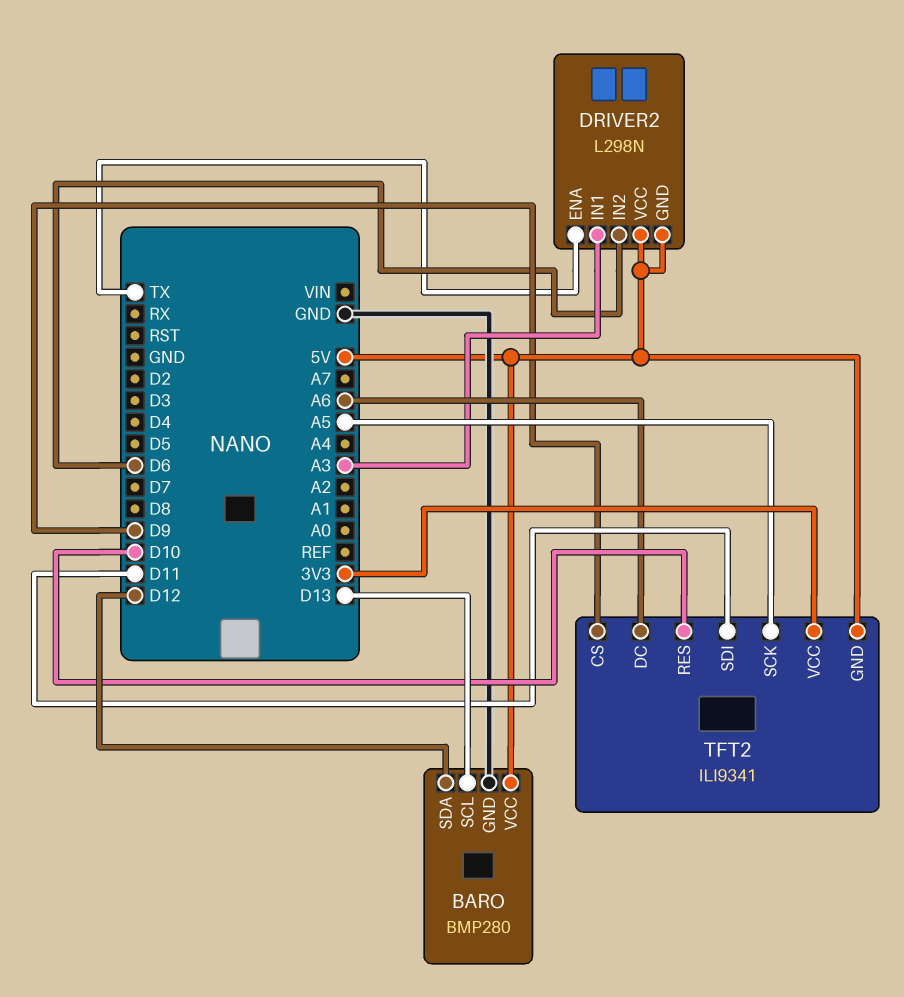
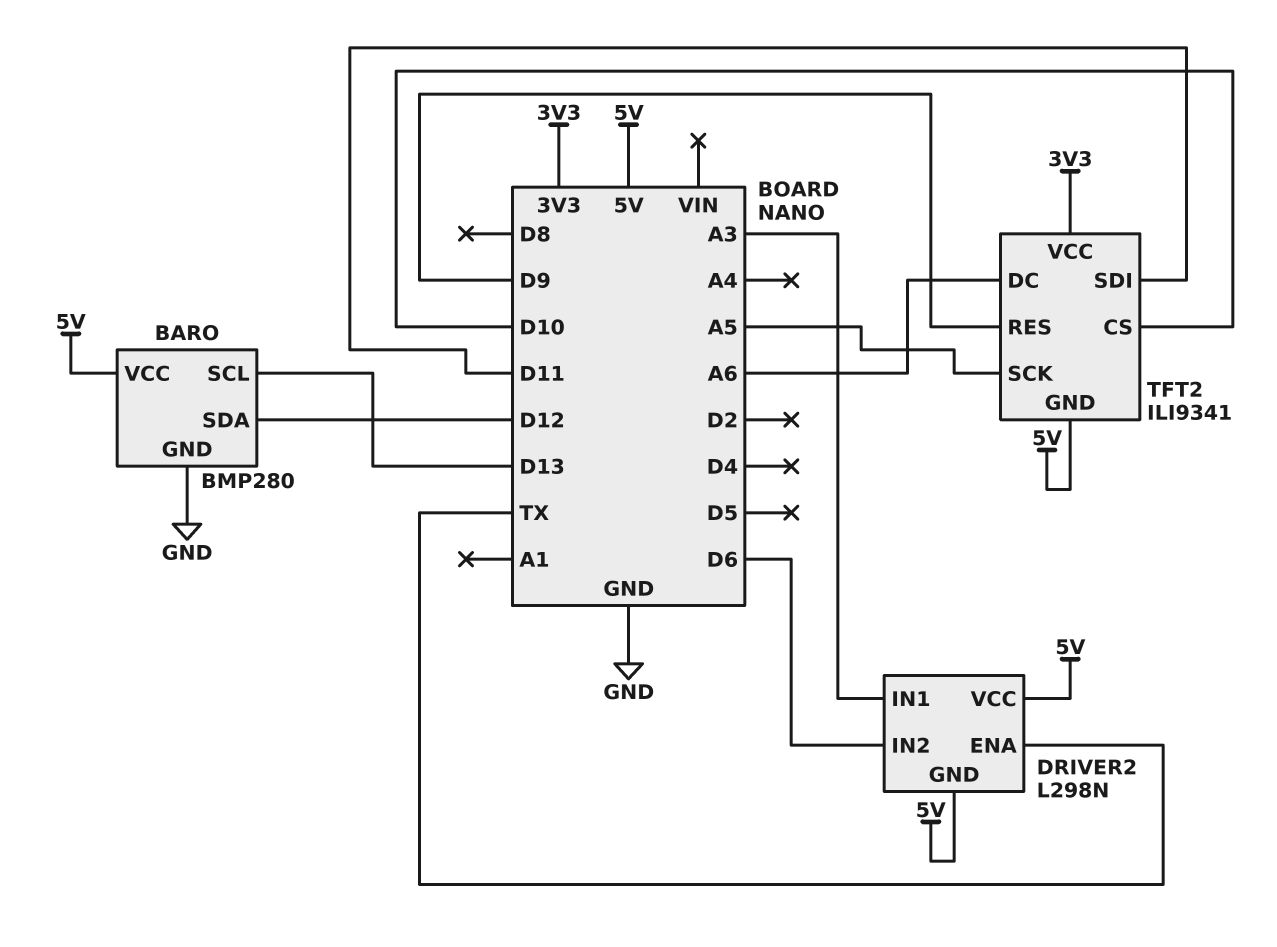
TFT2 pin CS: D9 -> D10
TFT2 pin RES: D10 -> D9

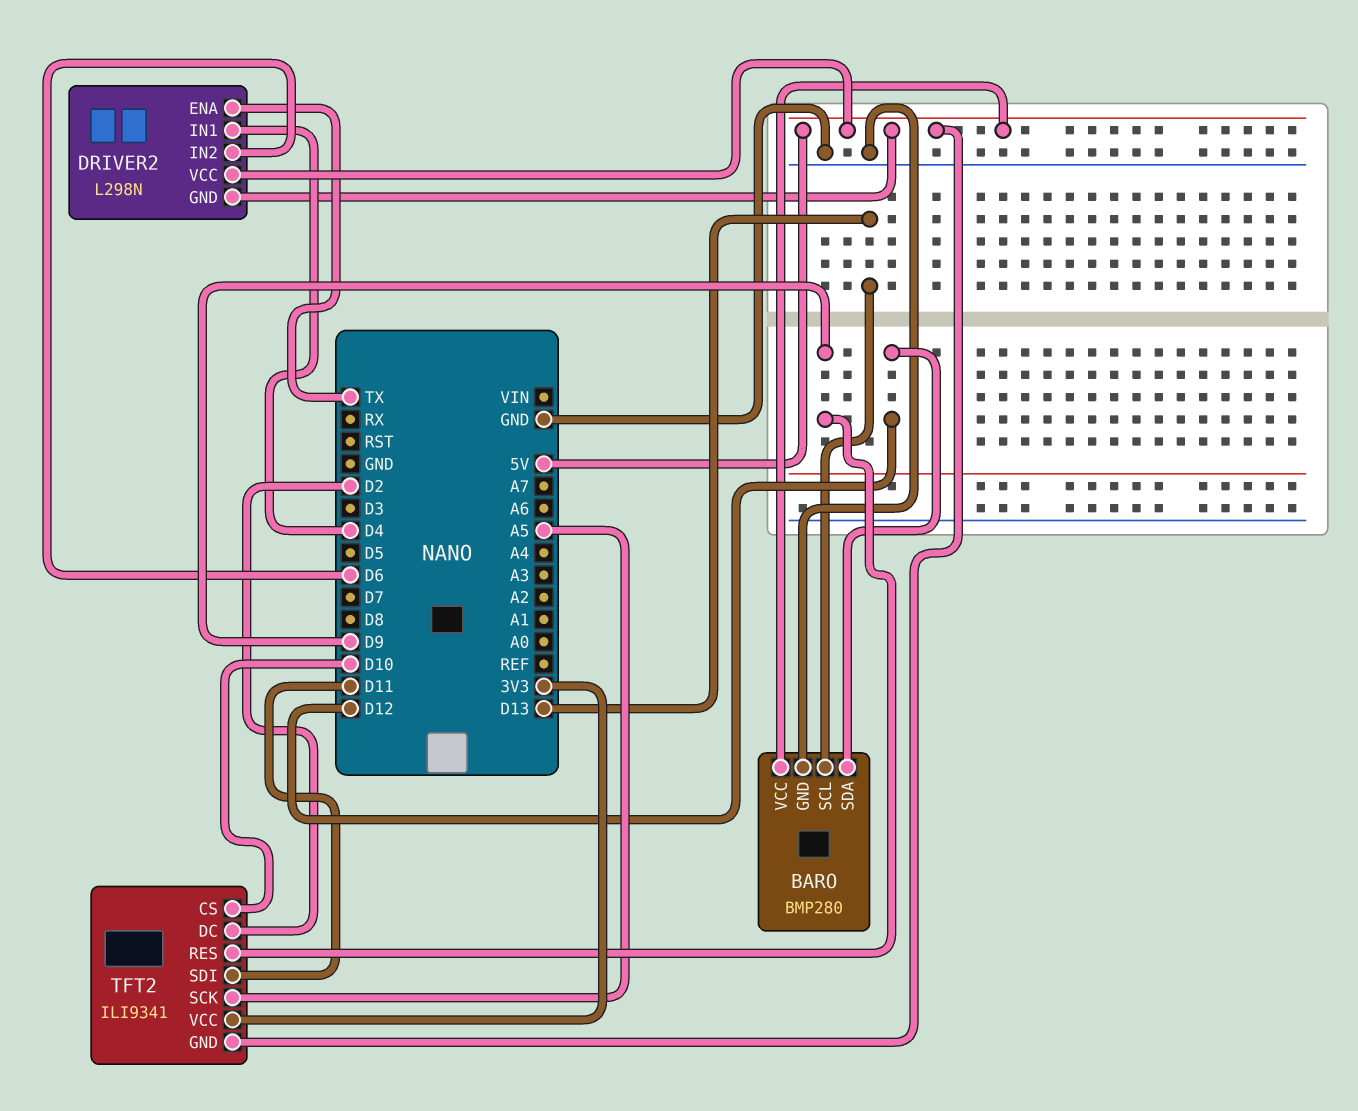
DRIVER2 pin IN1: A3 -> D4
TFT2 pin DC: A6 -> D2

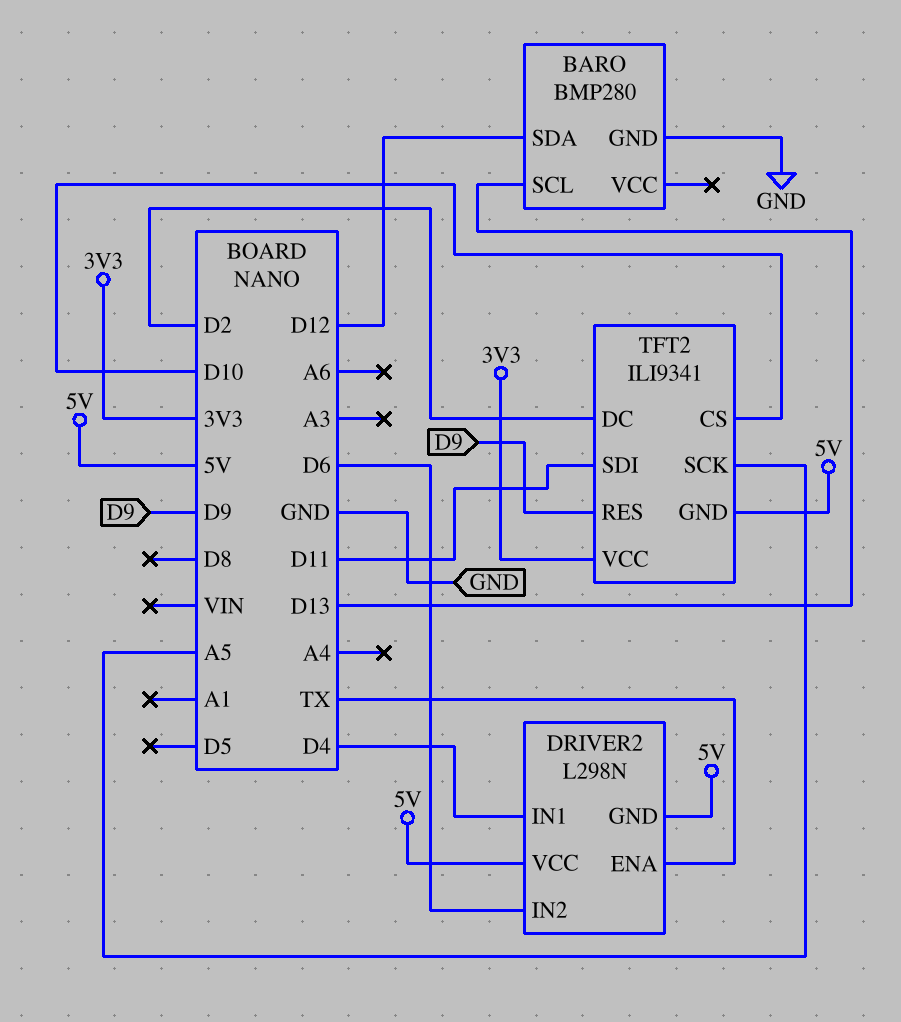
BARO pin VCC: 5V -> none

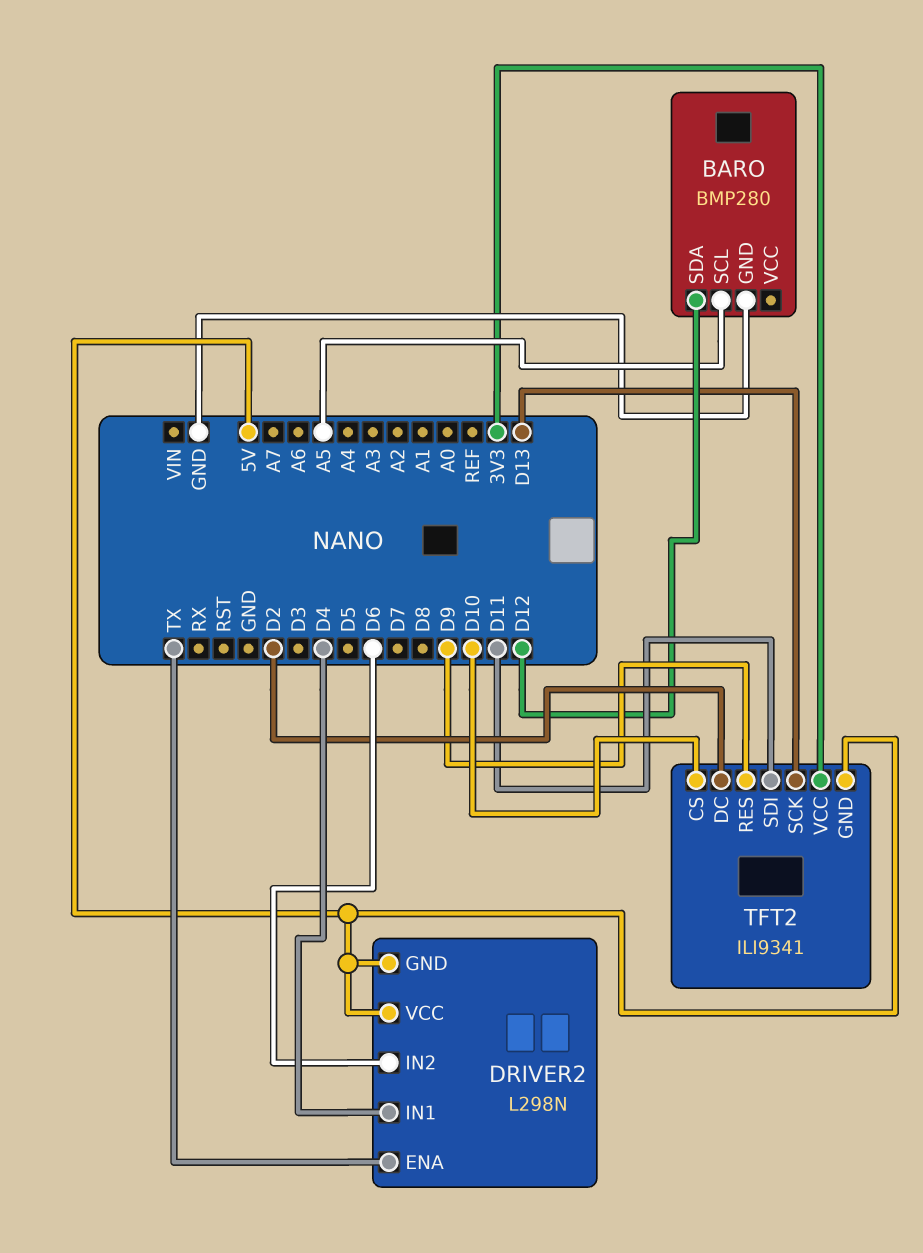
BARO pin SCL: D13 -> A5
TFT2 pin SCK: A5 -> D13

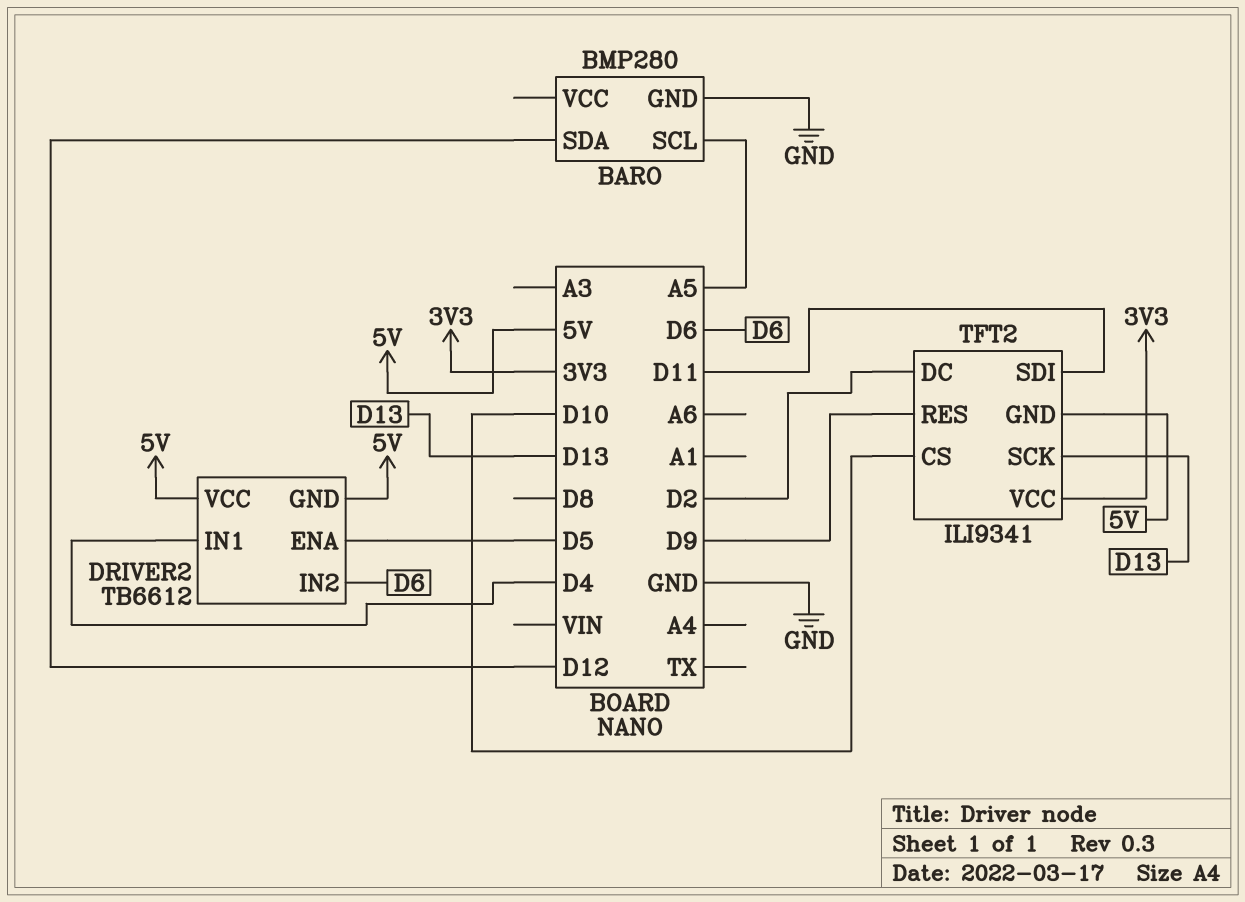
DRIVER2: L298N -> TB6612
DRIVER2 pin ENA: TX -> D5

